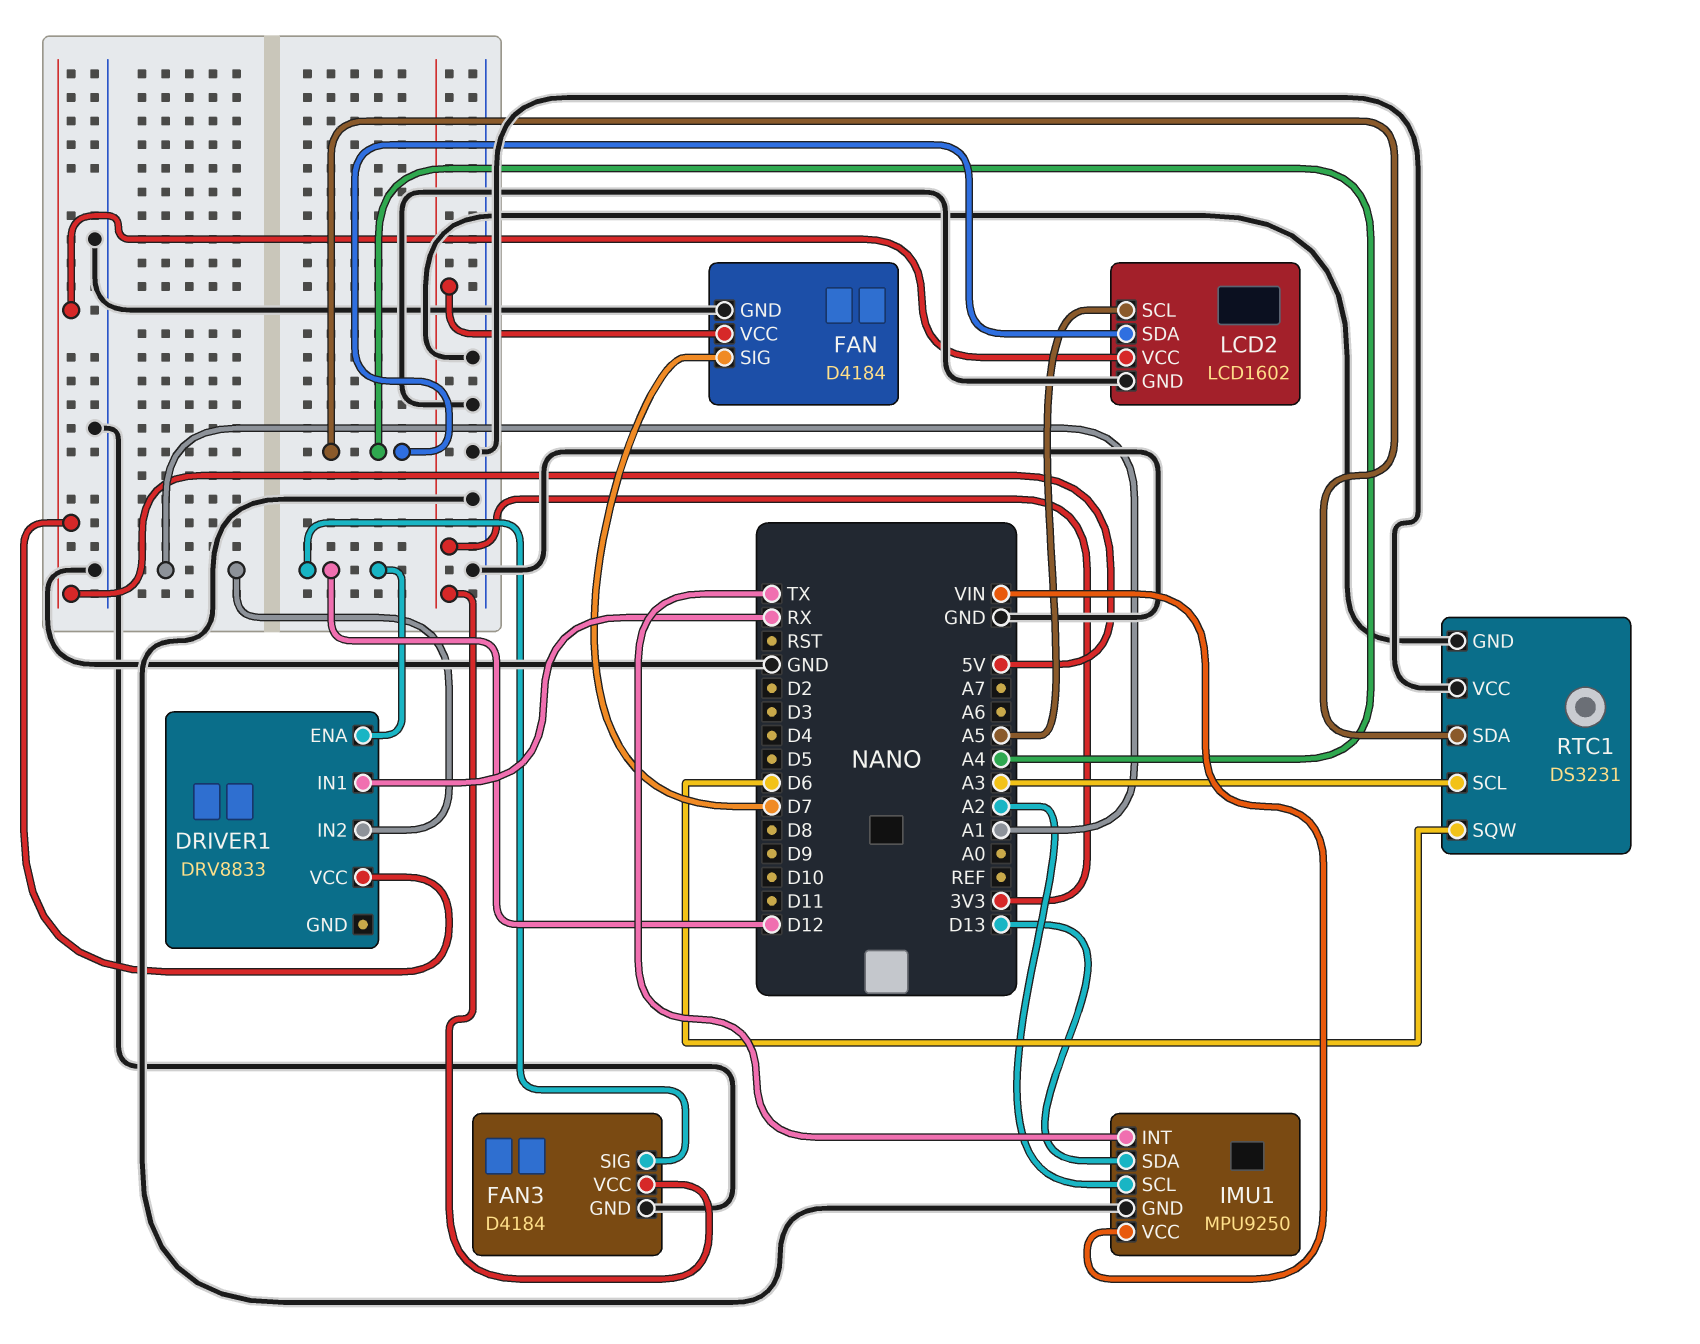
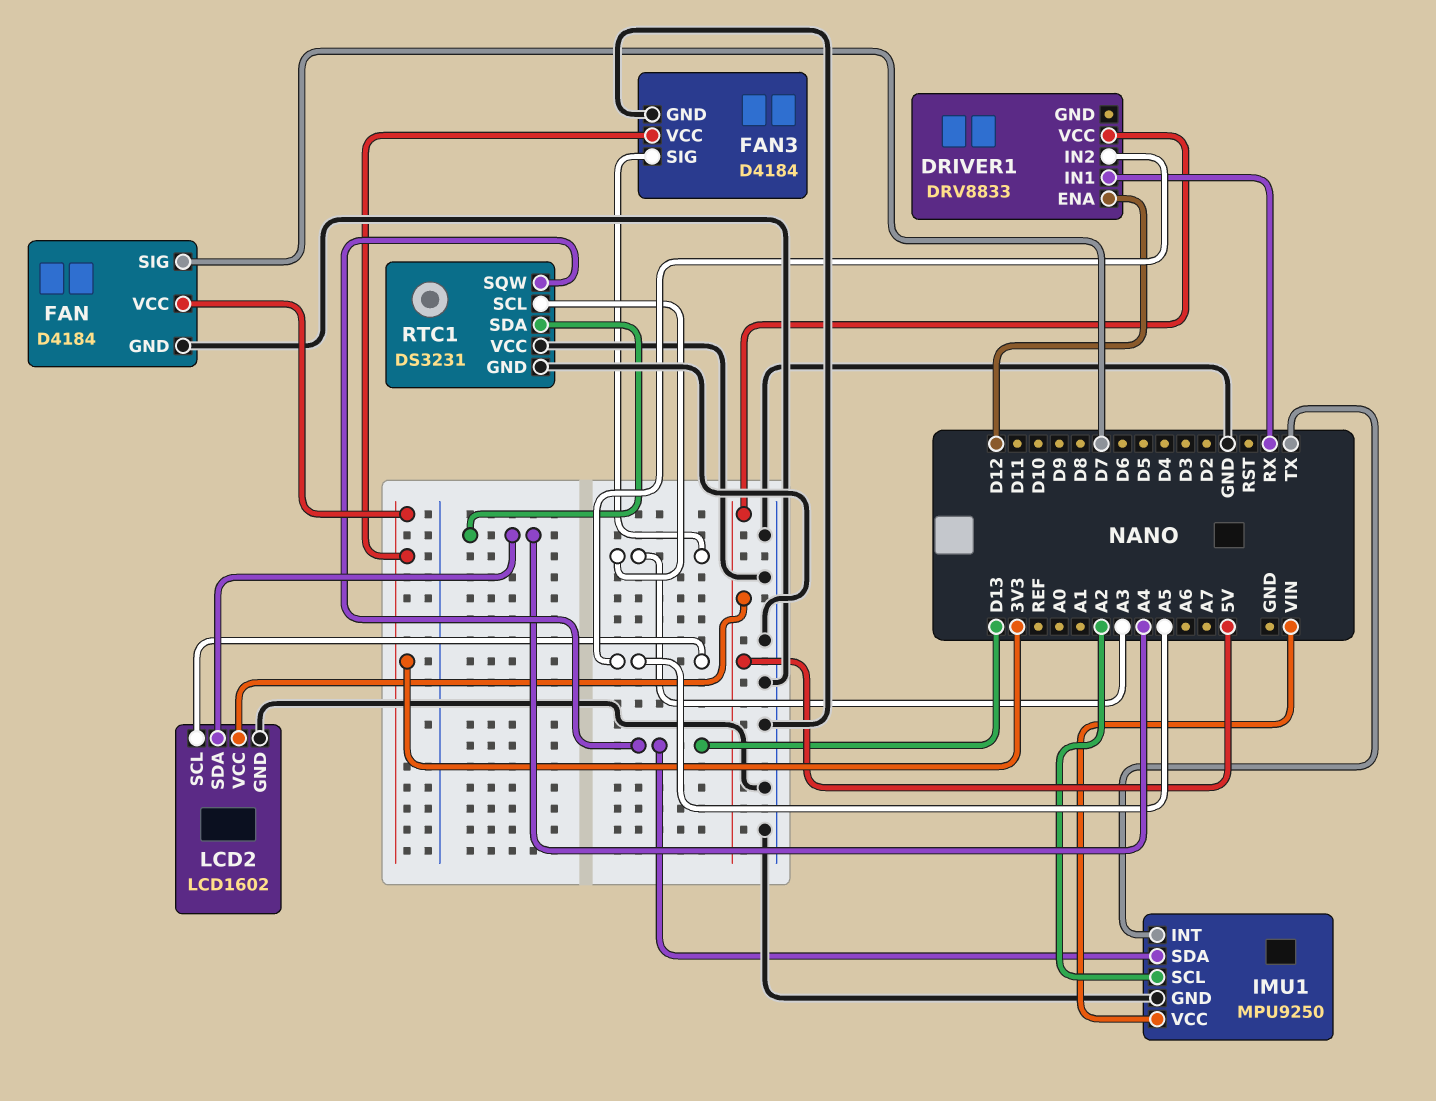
DRIVER1 pin IN2: A1 -> A5
FAN3 pin SIG: D12 -> A3
RTC1 pin SQW: D6 -> D13

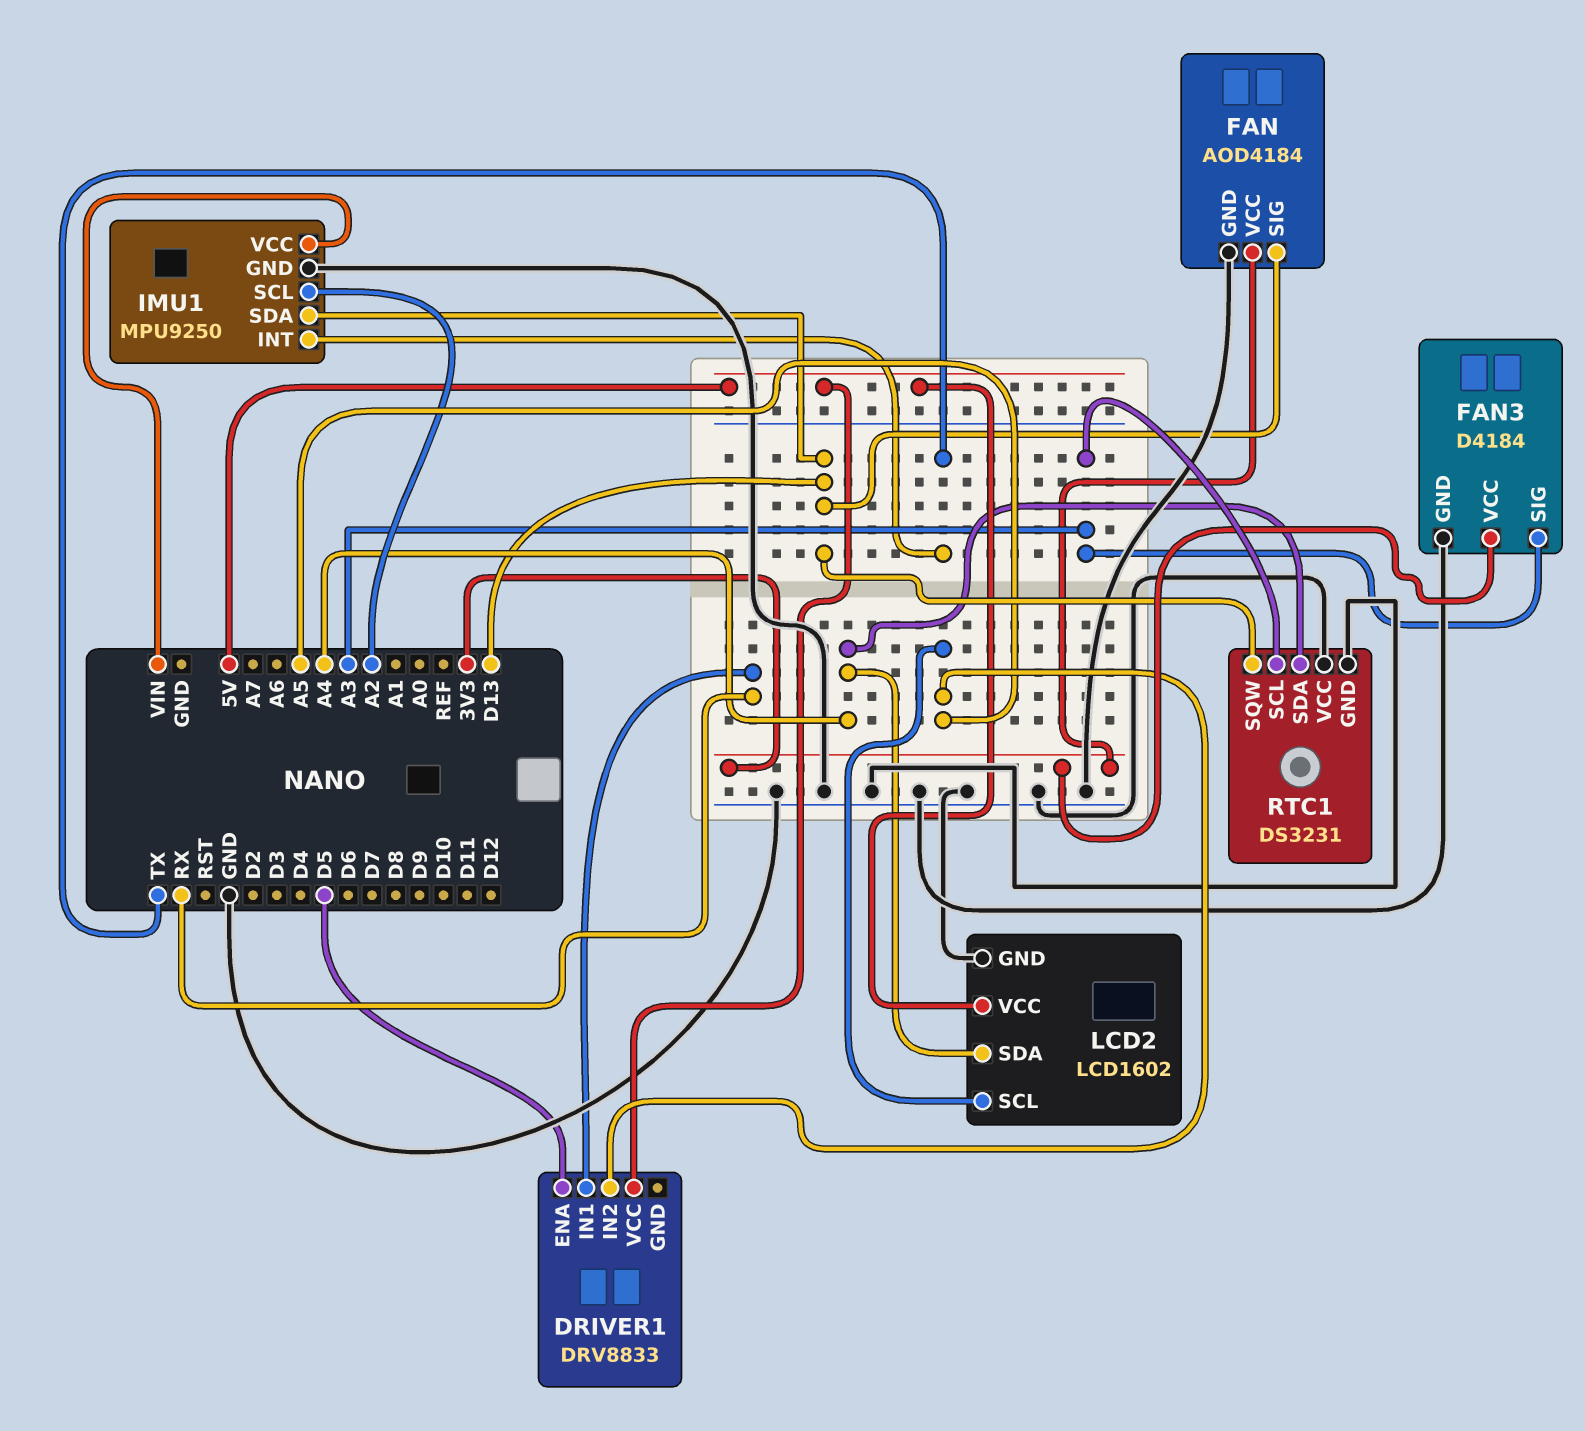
DRIVER1 pin ENA: D12 -> D5
FAN: D4184 -> AOD4184
FAN pin SIG: D7 -> D13

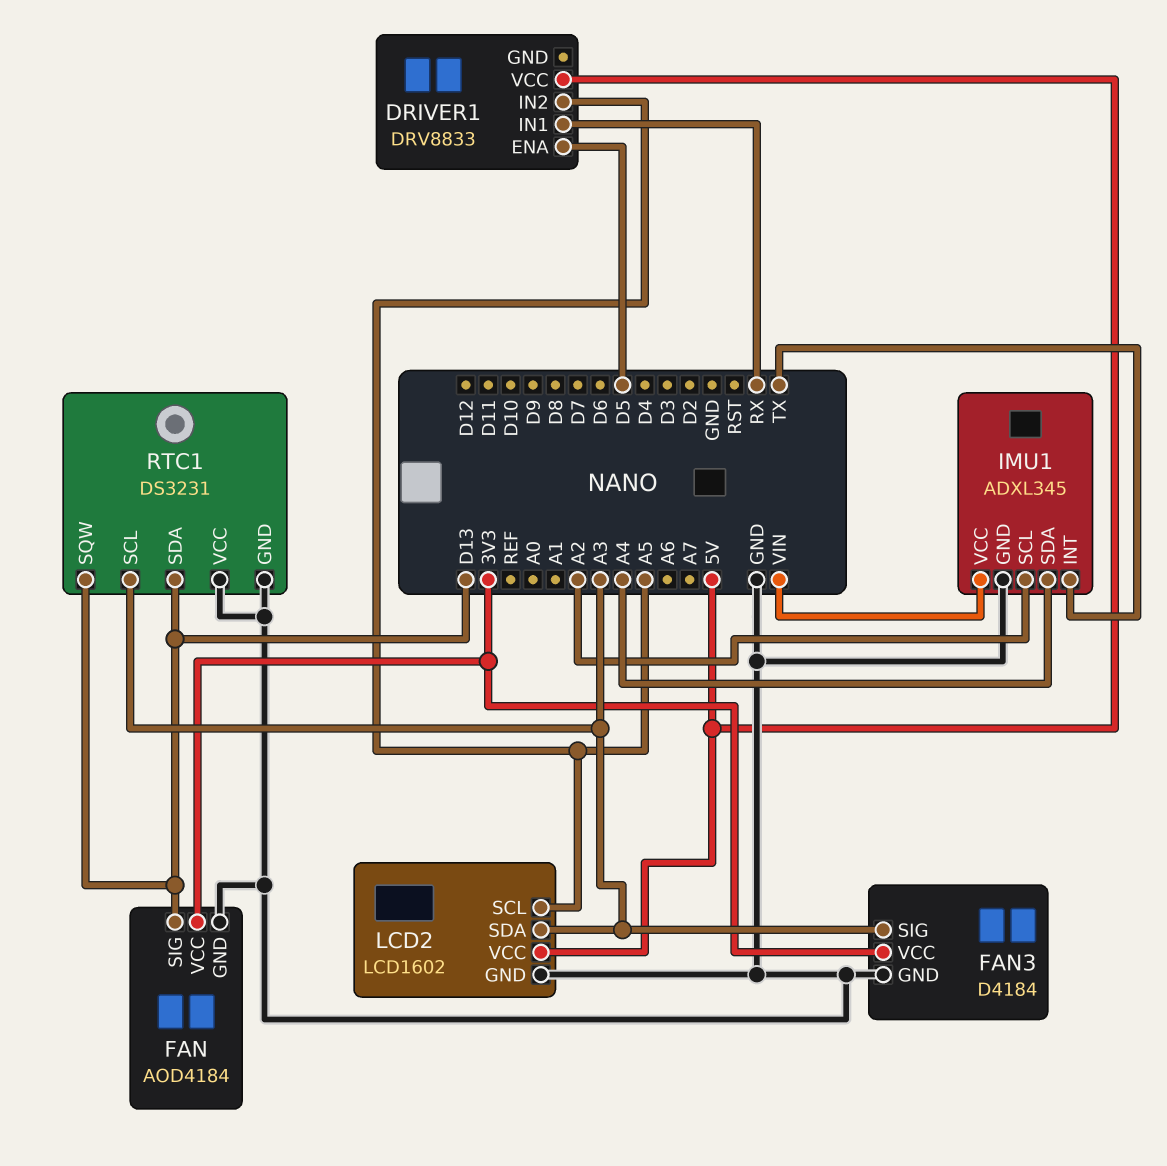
IMU1: MPU9250 -> ADXL345
IMU1 pin SDA: D13 -> A4
LCD2 pin SDA: A4 -> A3
RTC1 pin SDA: A4 -> D13

